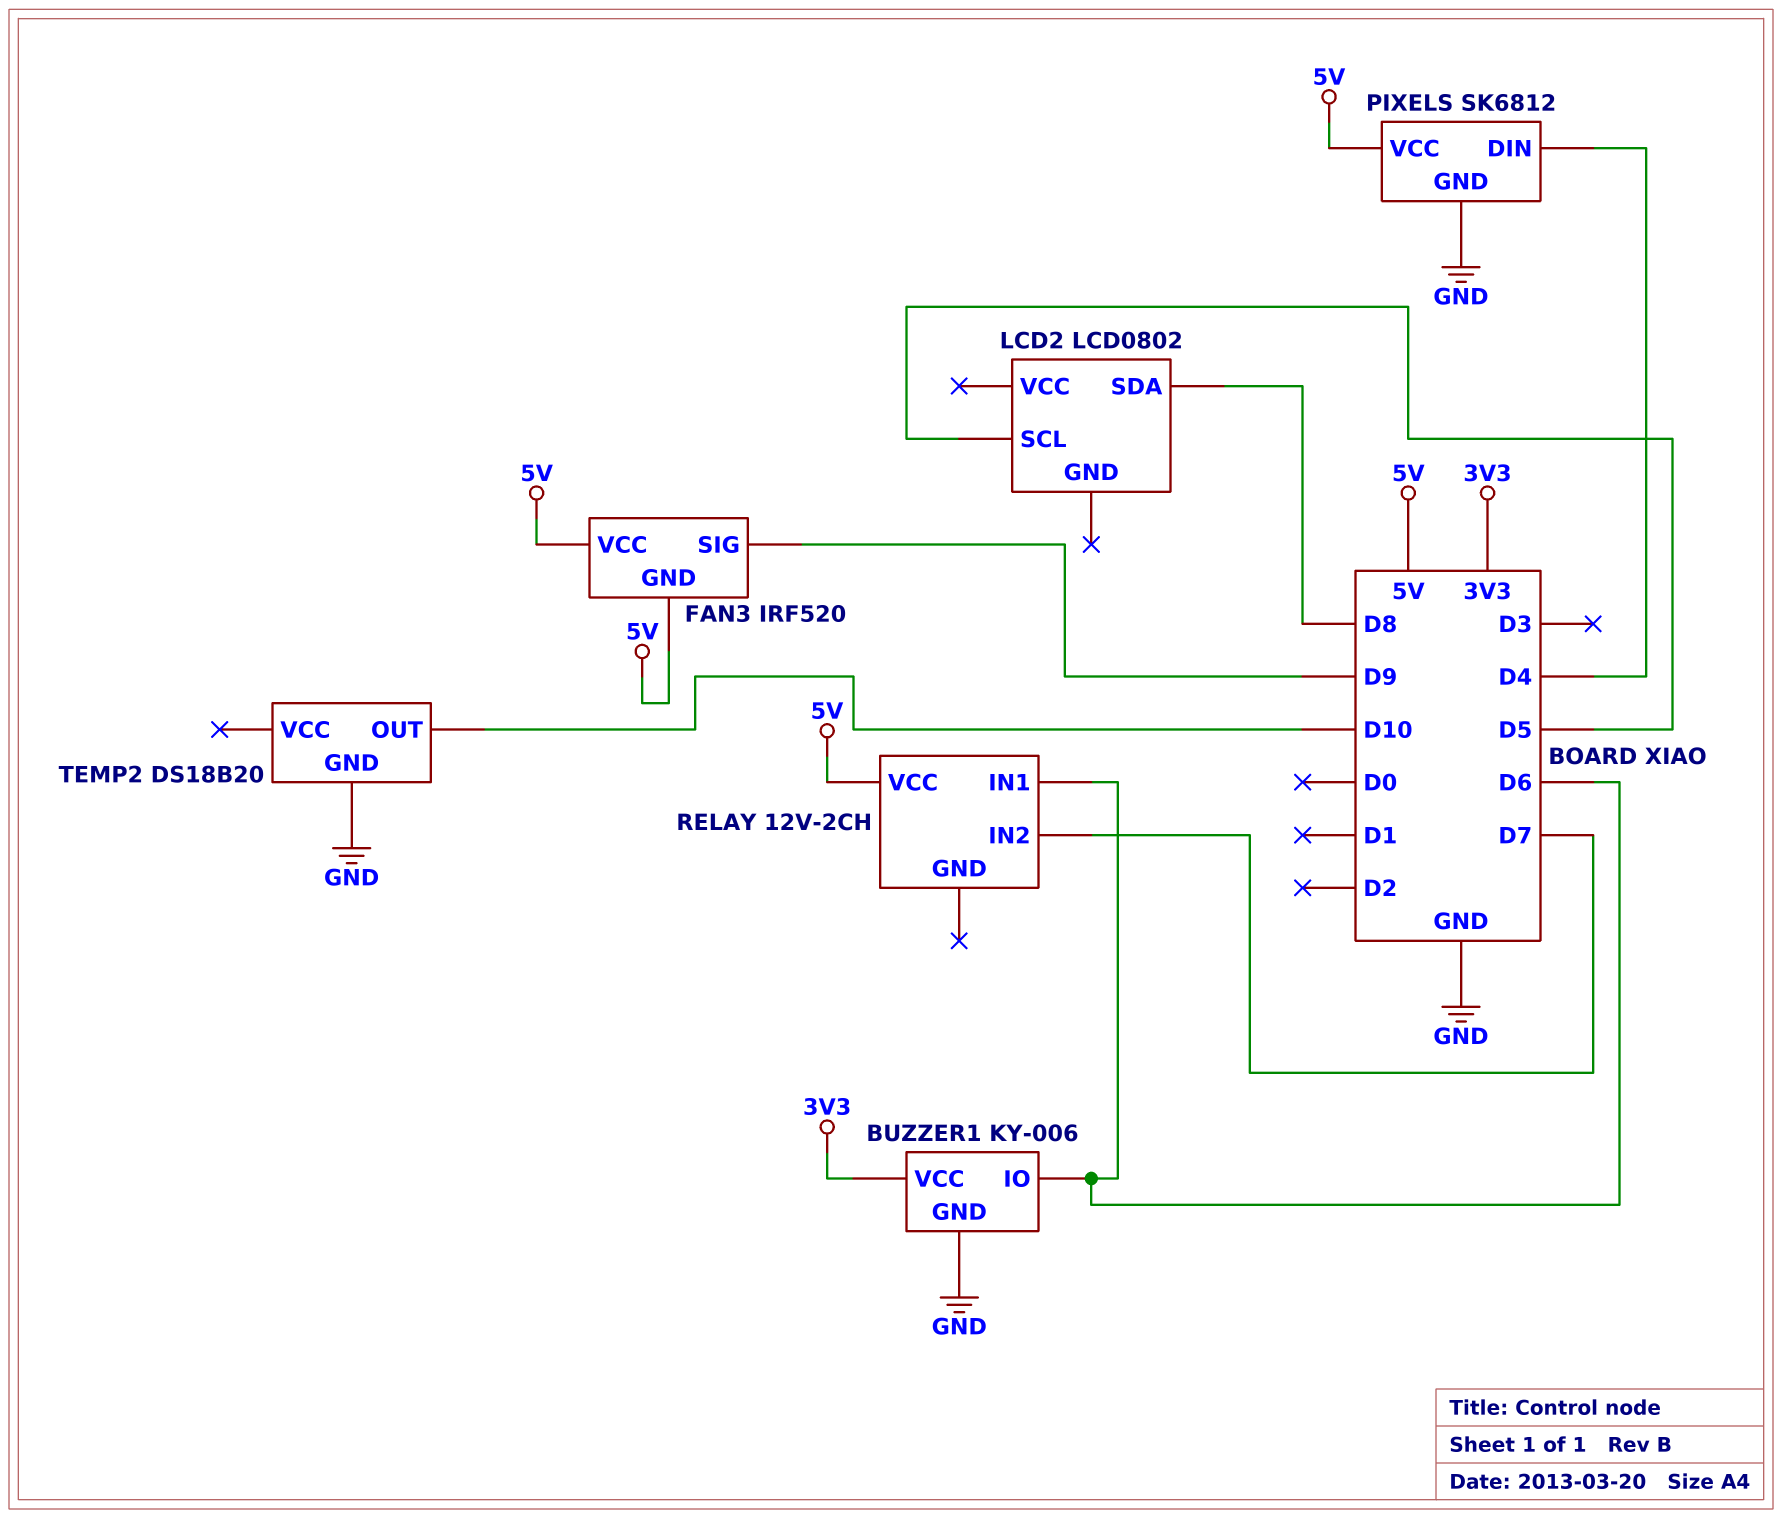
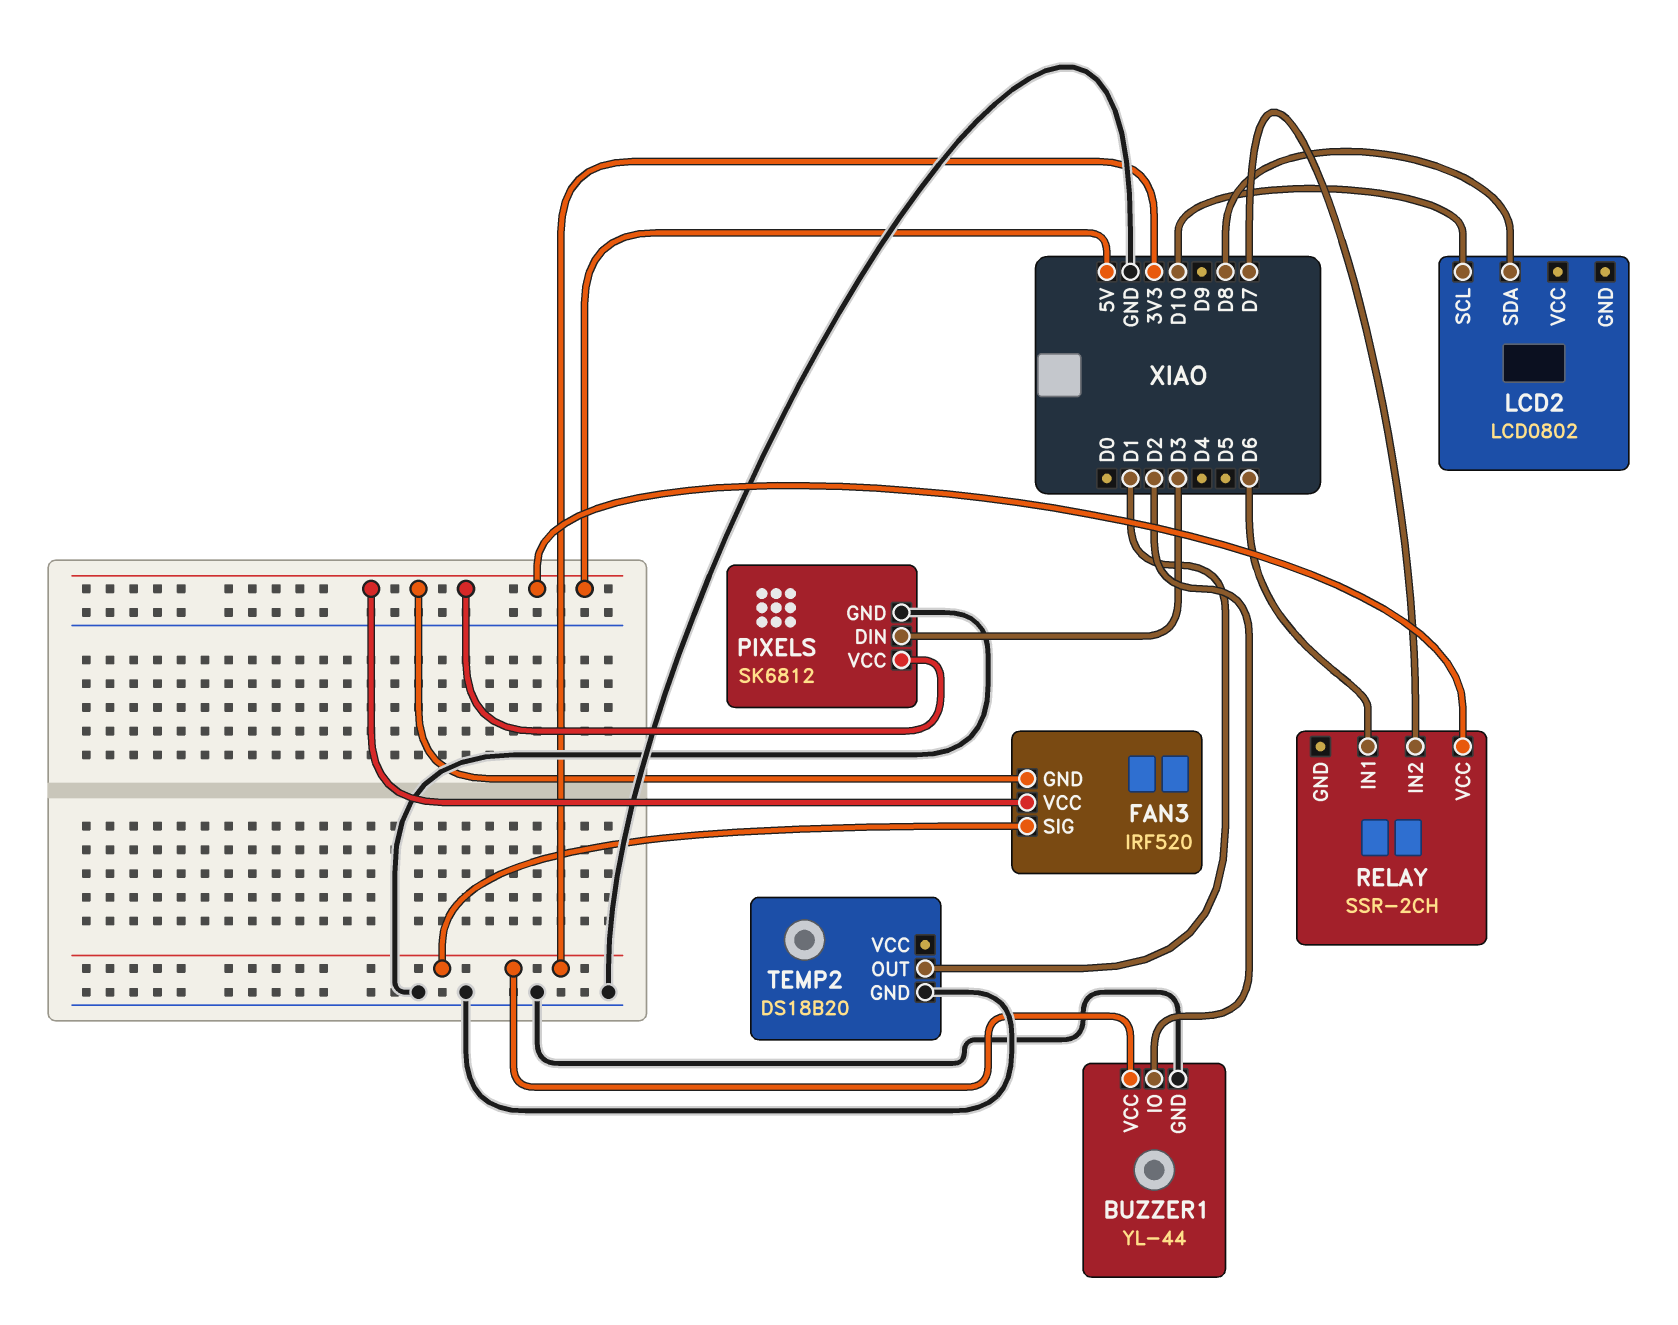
BUZZER1: KY-006 -> YL-44
BUZZER1 pin IO: D6 -> D2
FAN3 pin SIG: D9 -> 3V3
LCD2 pin SCL: D5 -> D10
PIXELS pin DIN: D4 -> D3
RELAY: 12V-2CH -> SSR-2CH
TEMP2 pin OUT: D10 -> D1

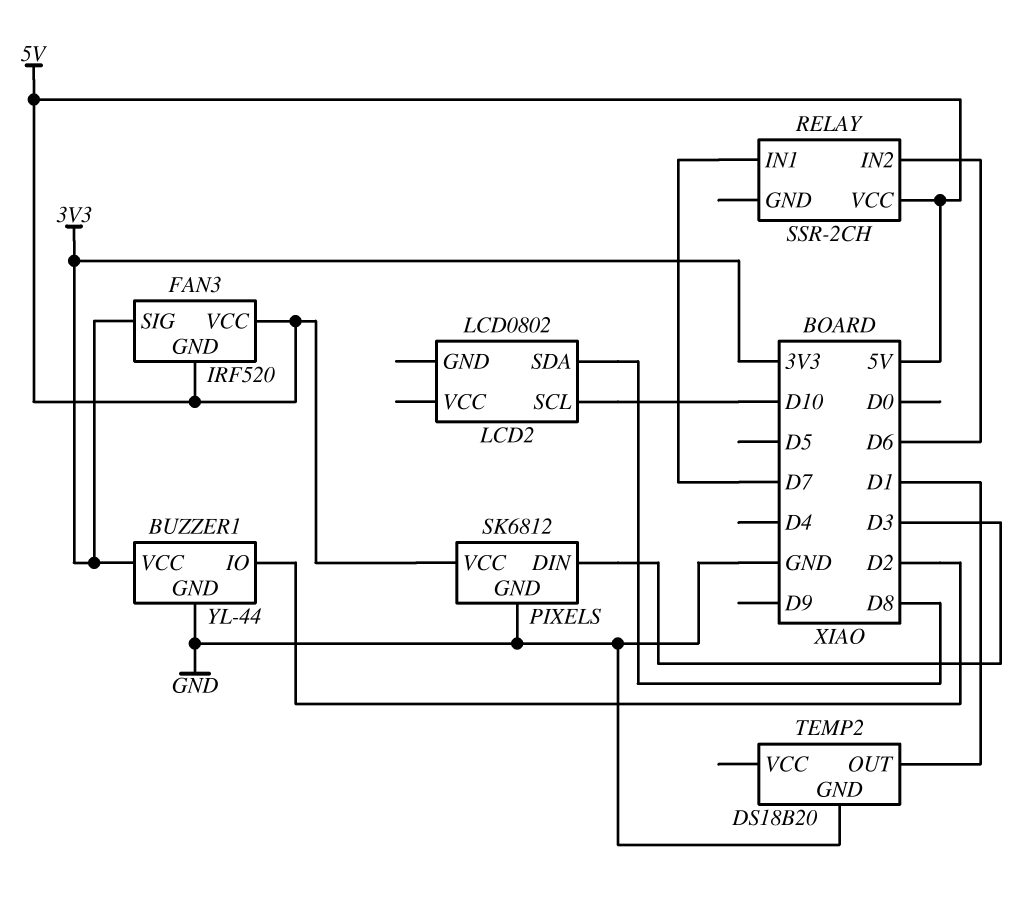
RELAY pin IN1: D6 -> D7
RELAY pin IN2: D7 -> D6

